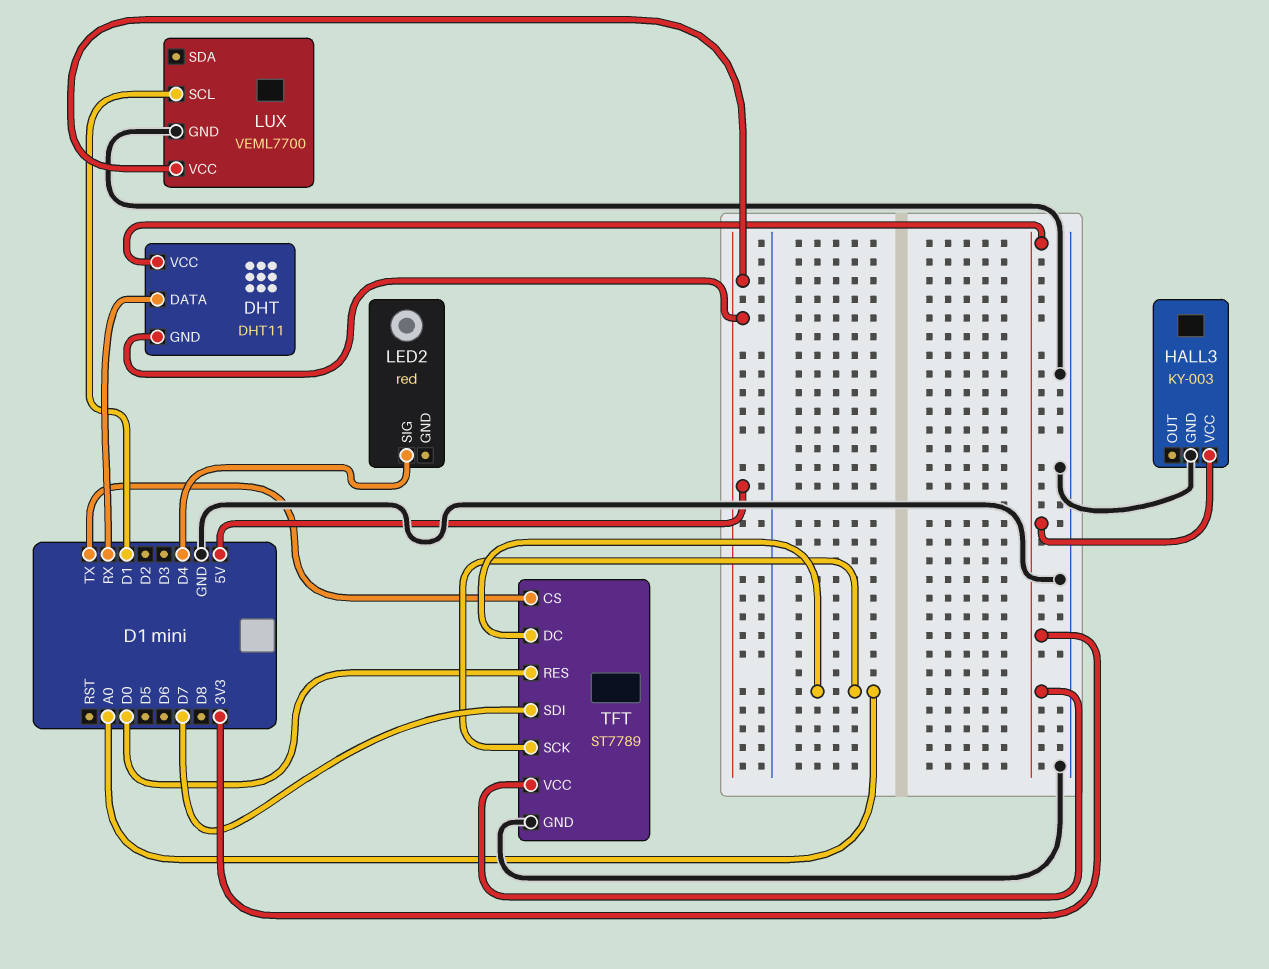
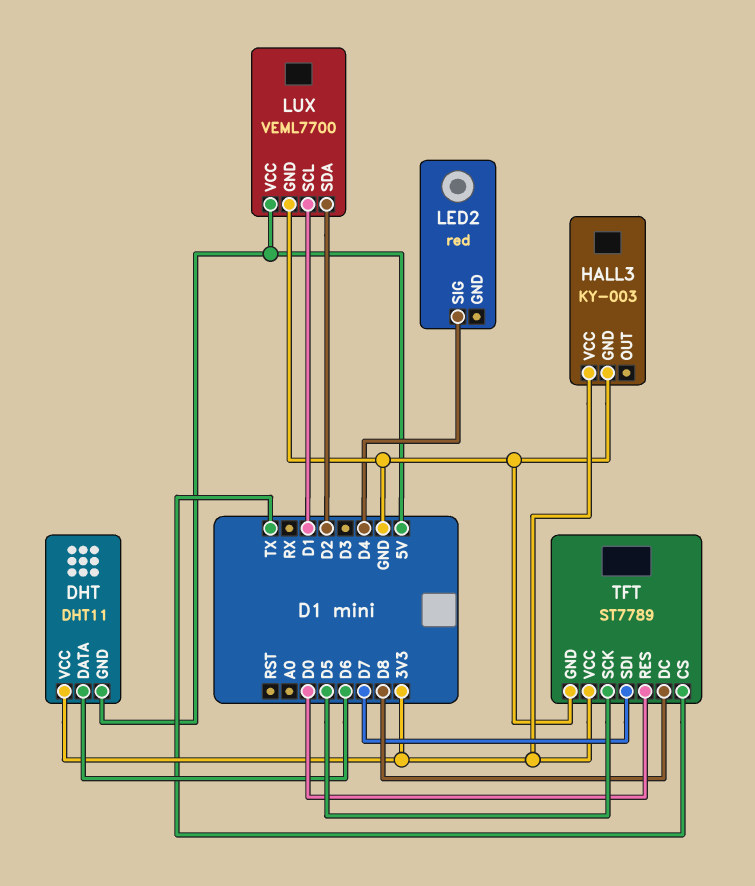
DHT pin DATA: RX -> D6
LUX pin SDA: none -> D2
TFT pin DC: A0 -> D8
TFT pin SCK: A0 -> D5

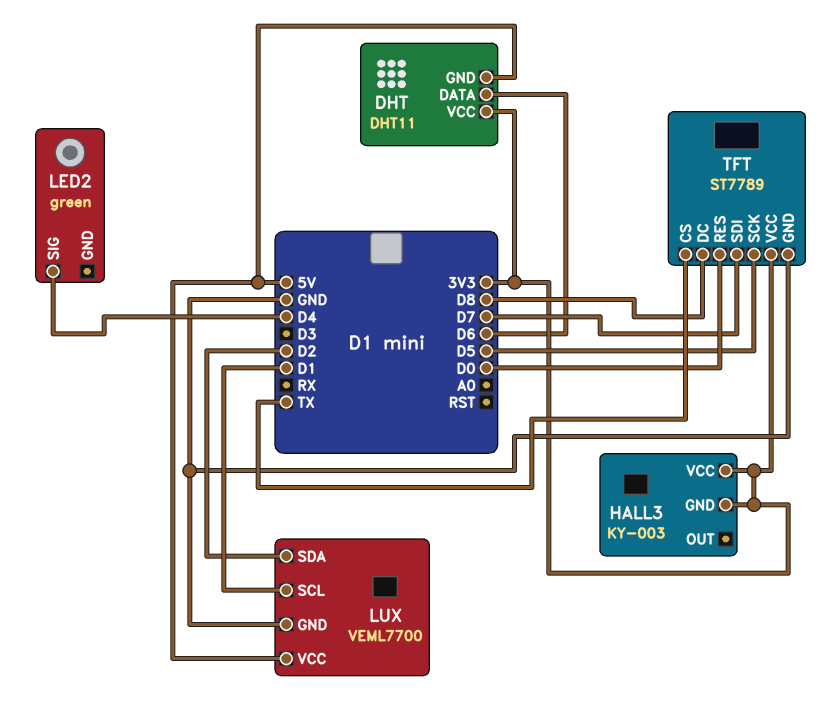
HALL3 pin GND: GND -> 3V3
LED2: red -> green

